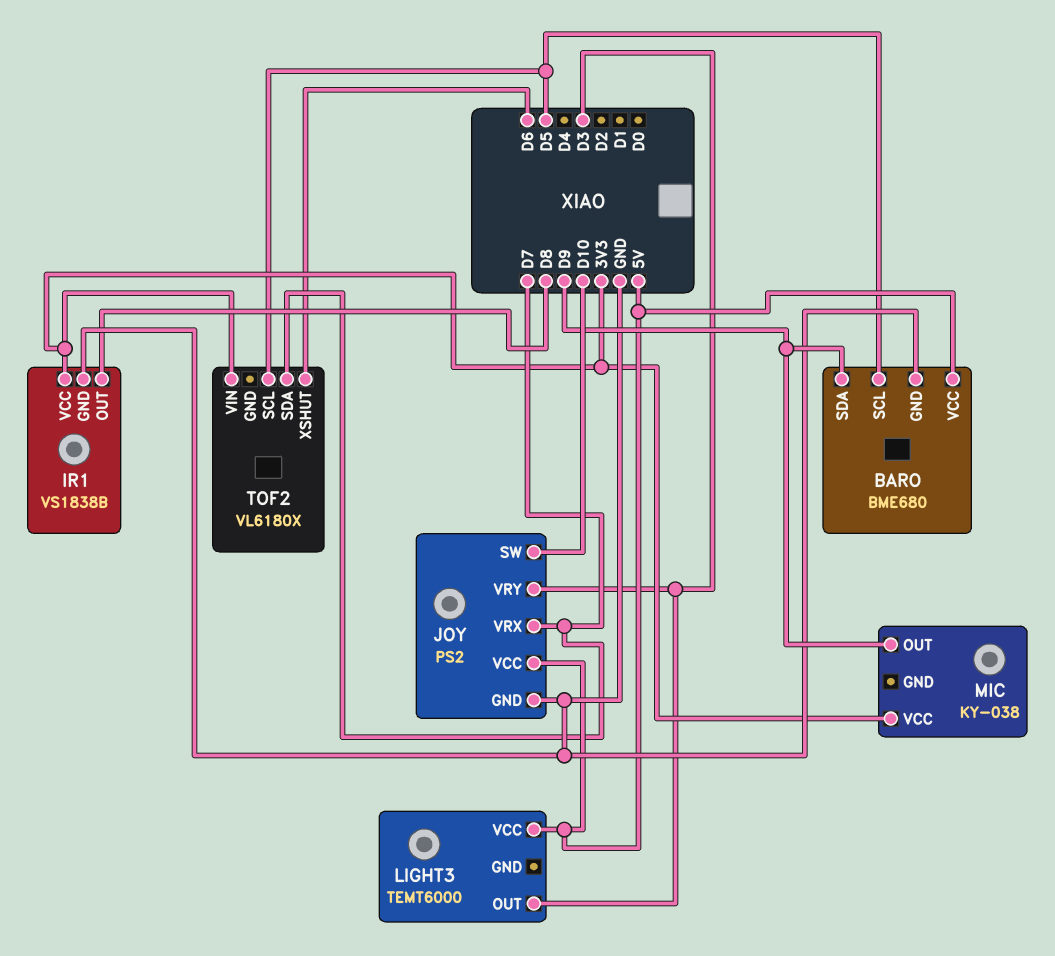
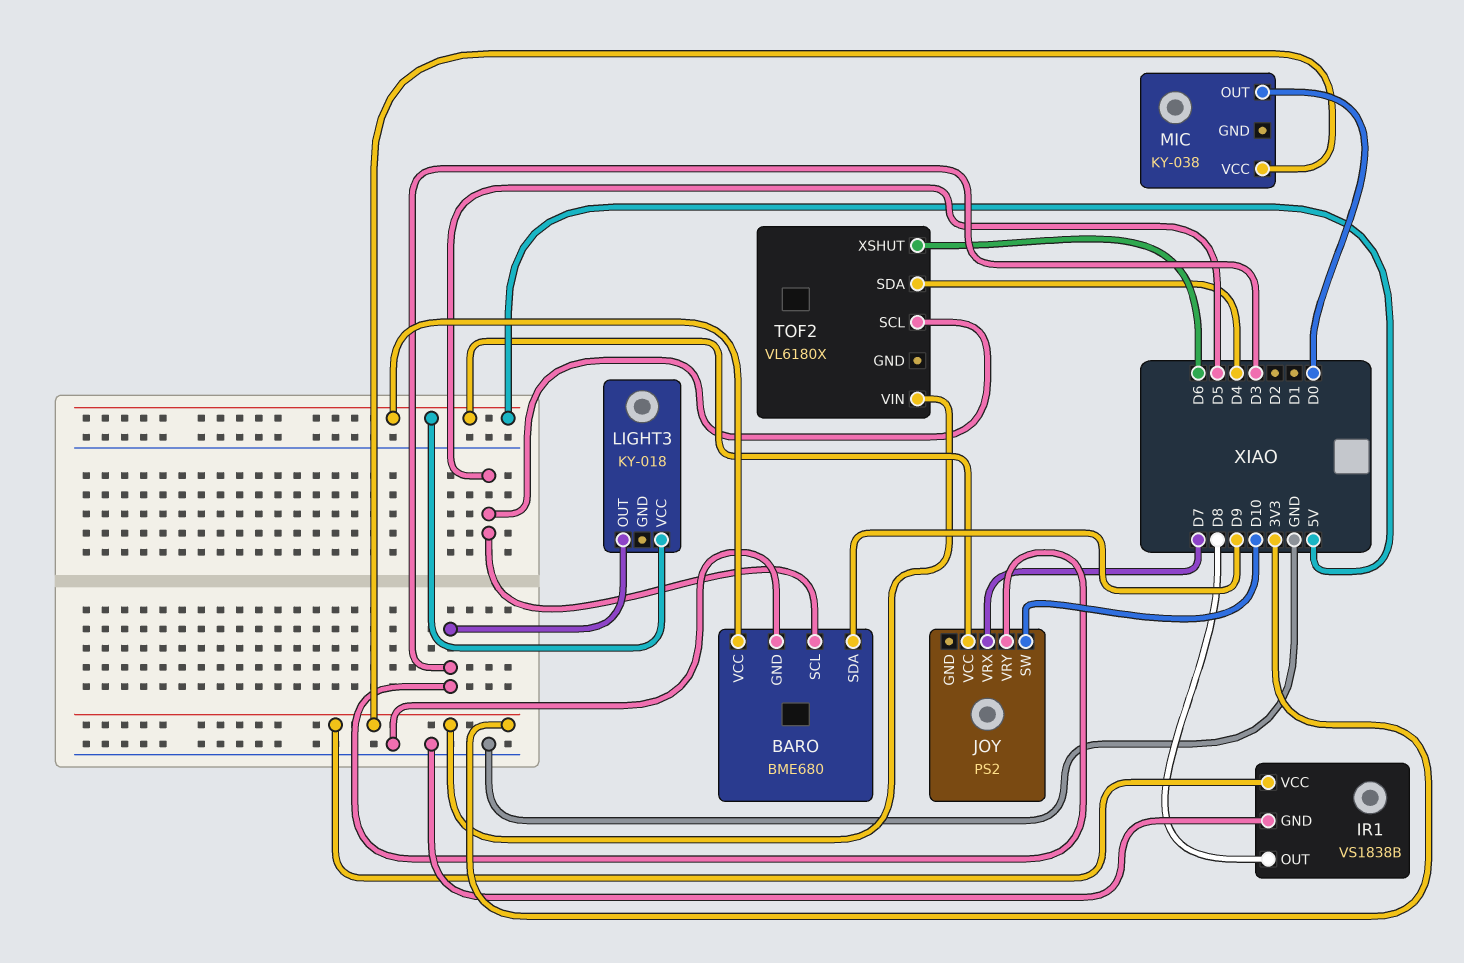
JOY pin GND: GND -> none
LIGHT3: TEMT6000 -> KY-018
MIC pin OUT: D9 -> D0
TOF2 pin SDA: D7 -> D4

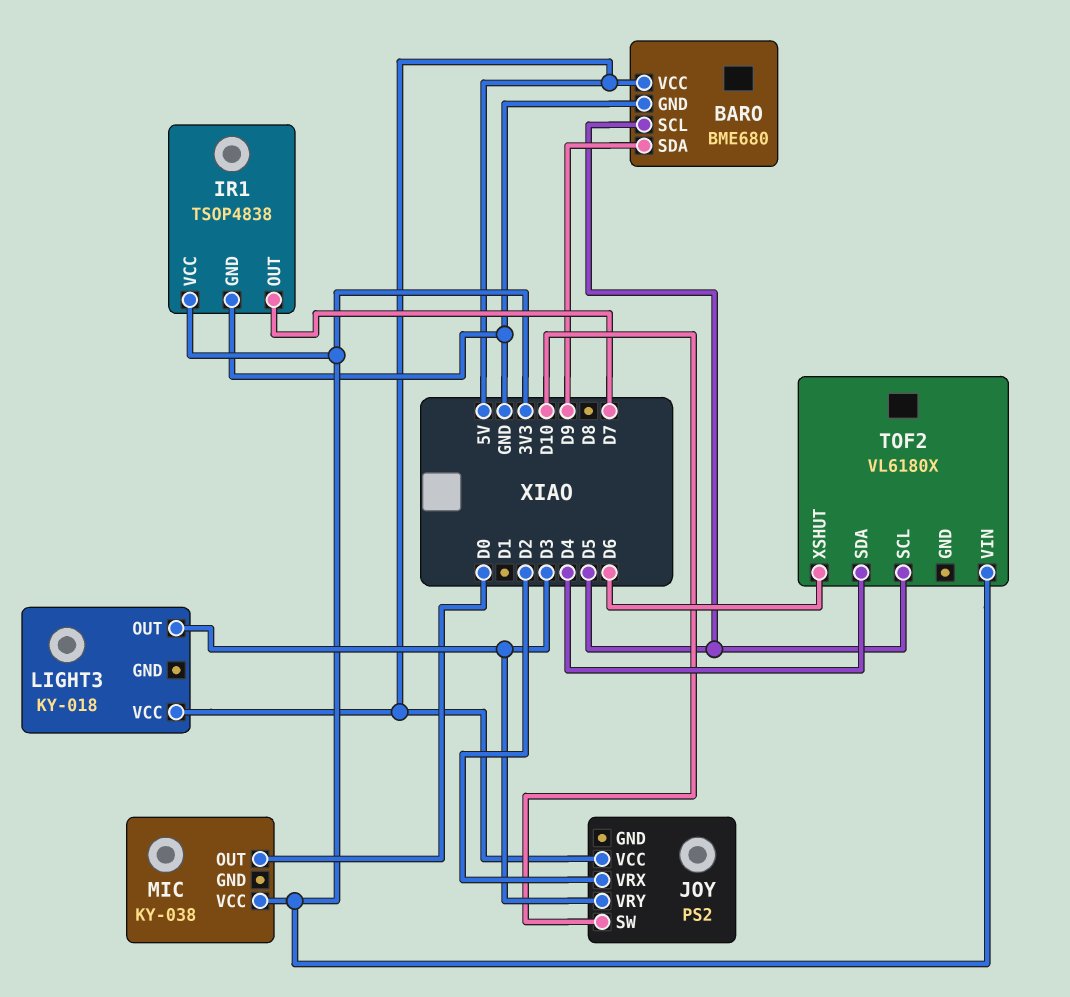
IR1: VS1838B -> TSOP4838
IR1 pin OUT: D8 -> D7
JOY pin VRX: D7 -> D2

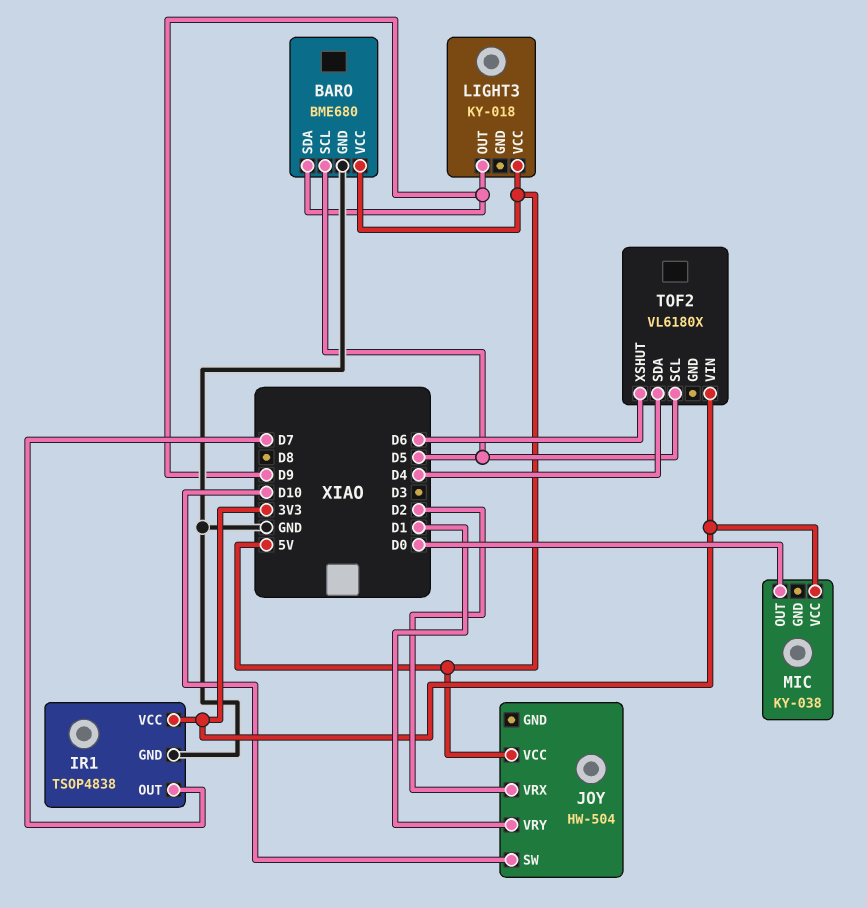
JOY: PS2 -> HW-504
JOY pin VRY: D3 -> D1
LIGHT3 pin OUT: D3 -> D9

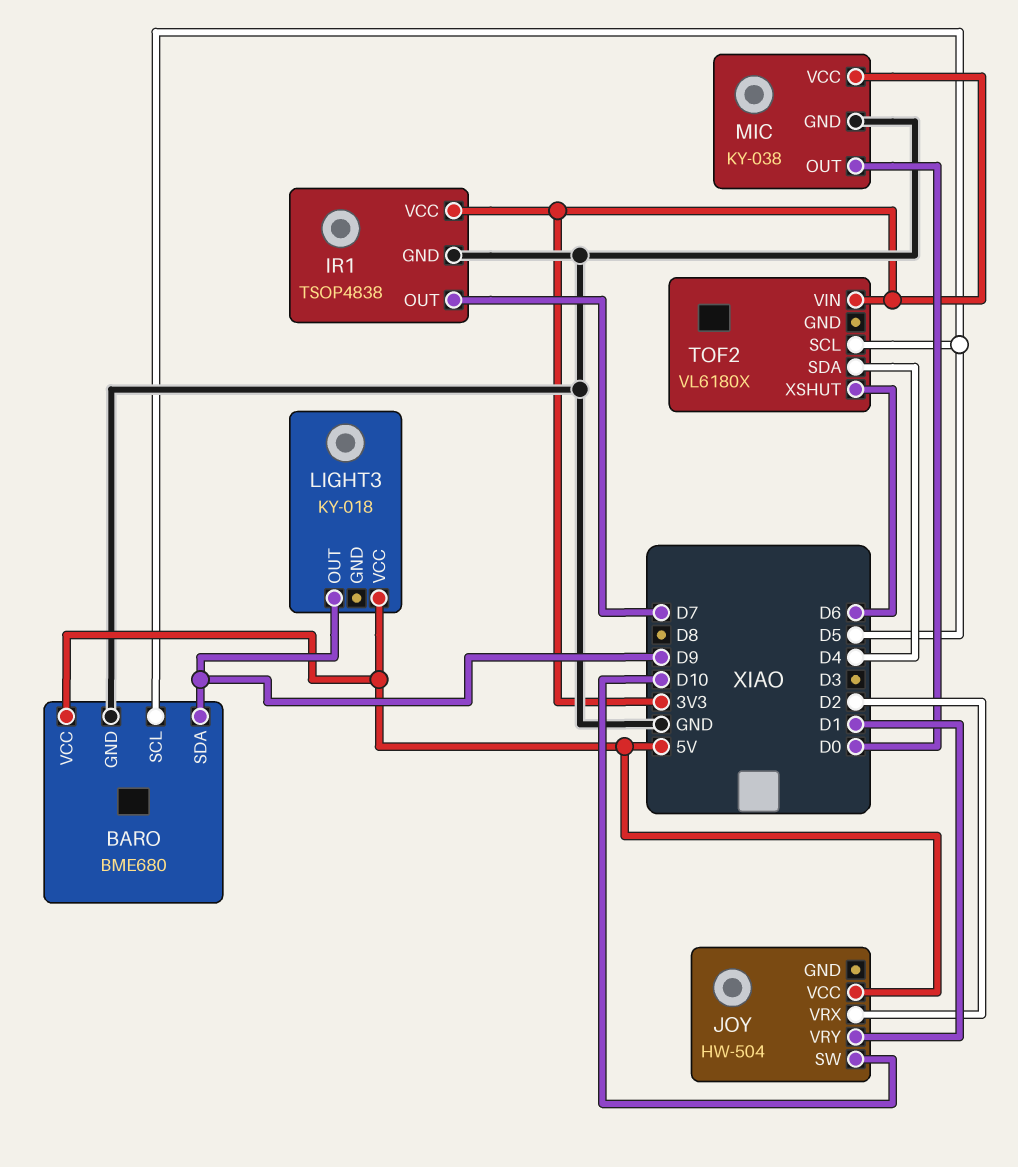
MIC pin GND: none -> GND

